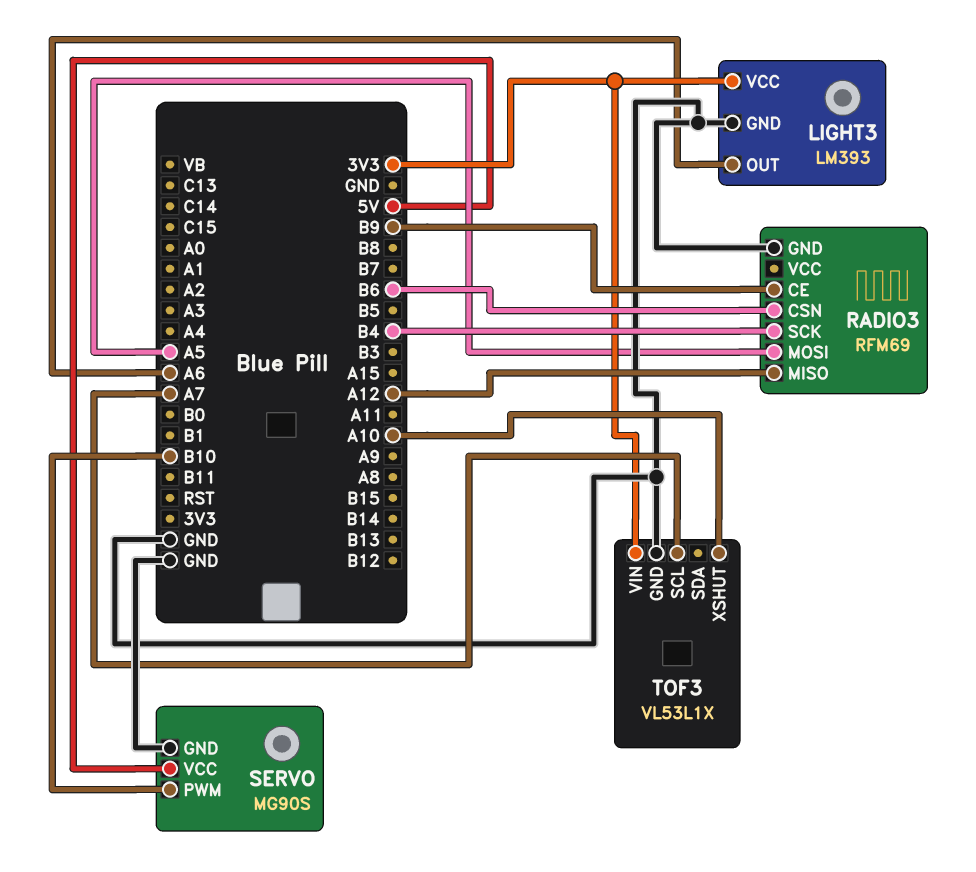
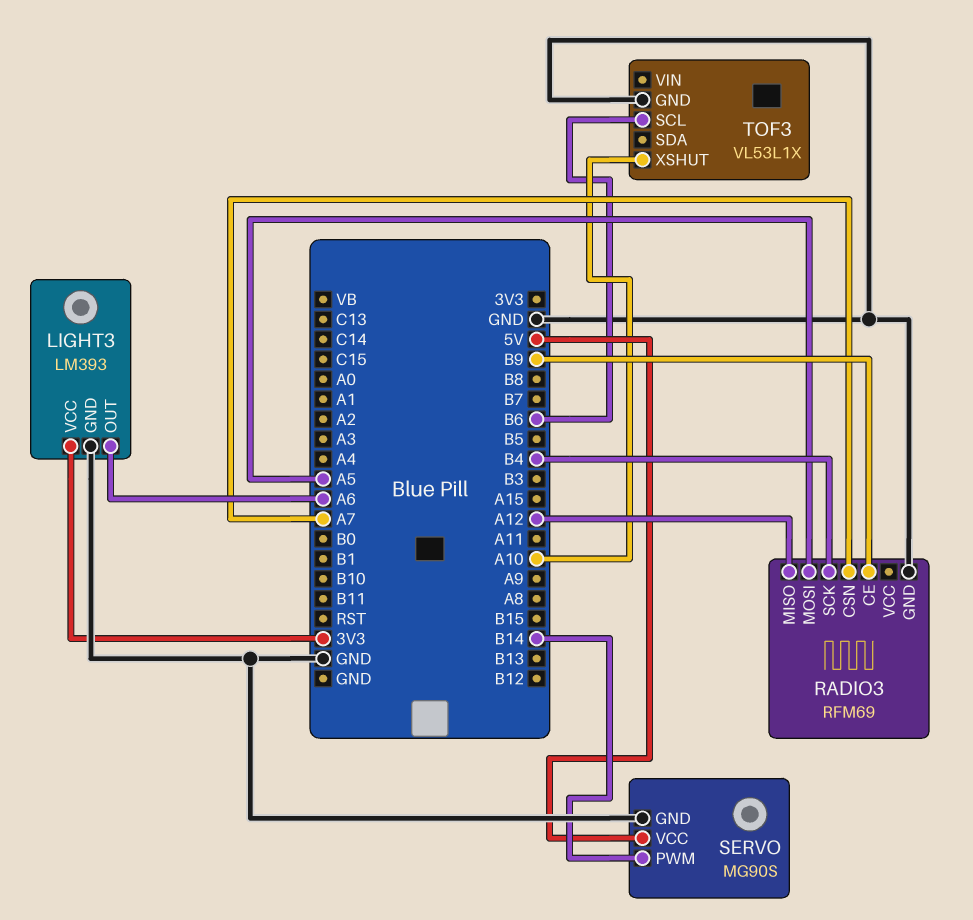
RADIO3 pin CSN: B6 -> A7
SERVO pin PWM: B10 -> B14
TOF3 pin SCL: A7 -> B6
TOF3 pin VIN: 3V3 -> none

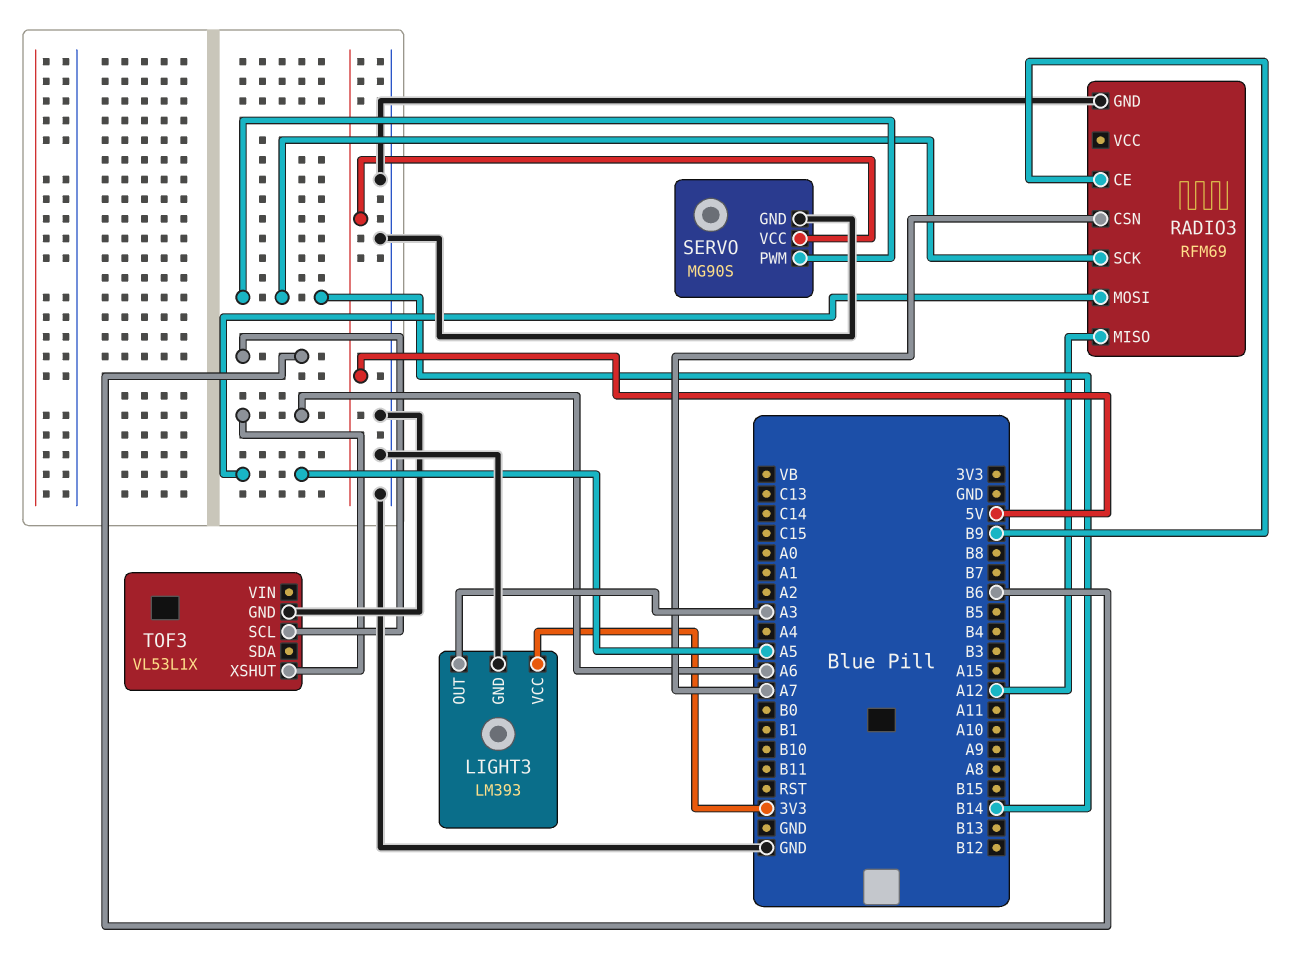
LIGHT3 pin OUT: A6 -> A3
RADIO3 pin SCK: B4 -> B14
TOF3 pin XSHUT: A10 -> A6

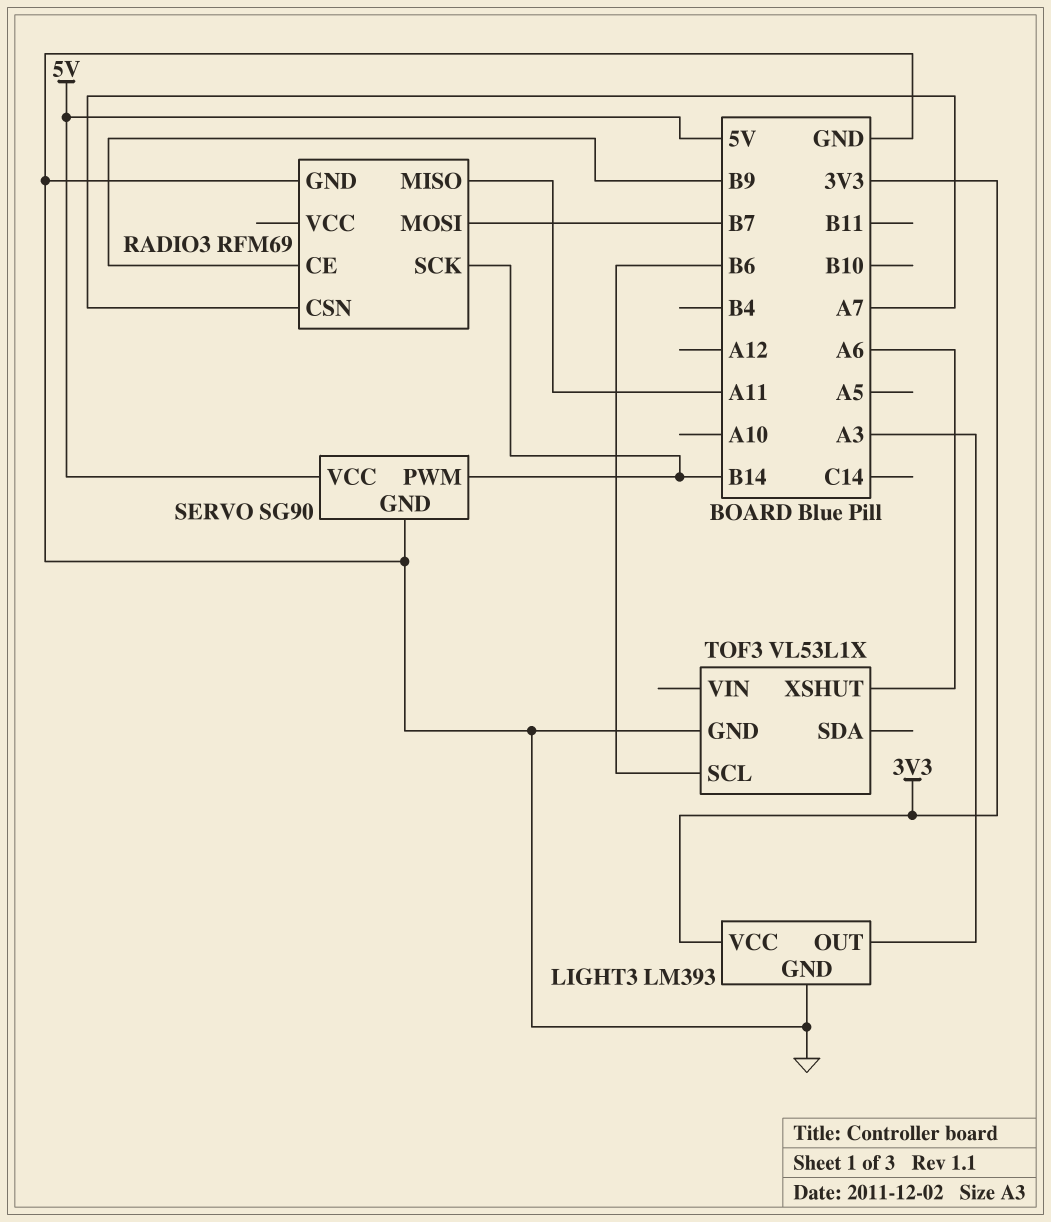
RADIO3 pin MISO: A12 -> A11
RADIO3 pin MOSI: A5 -> B7
SERVO: MG90S -> SG90

